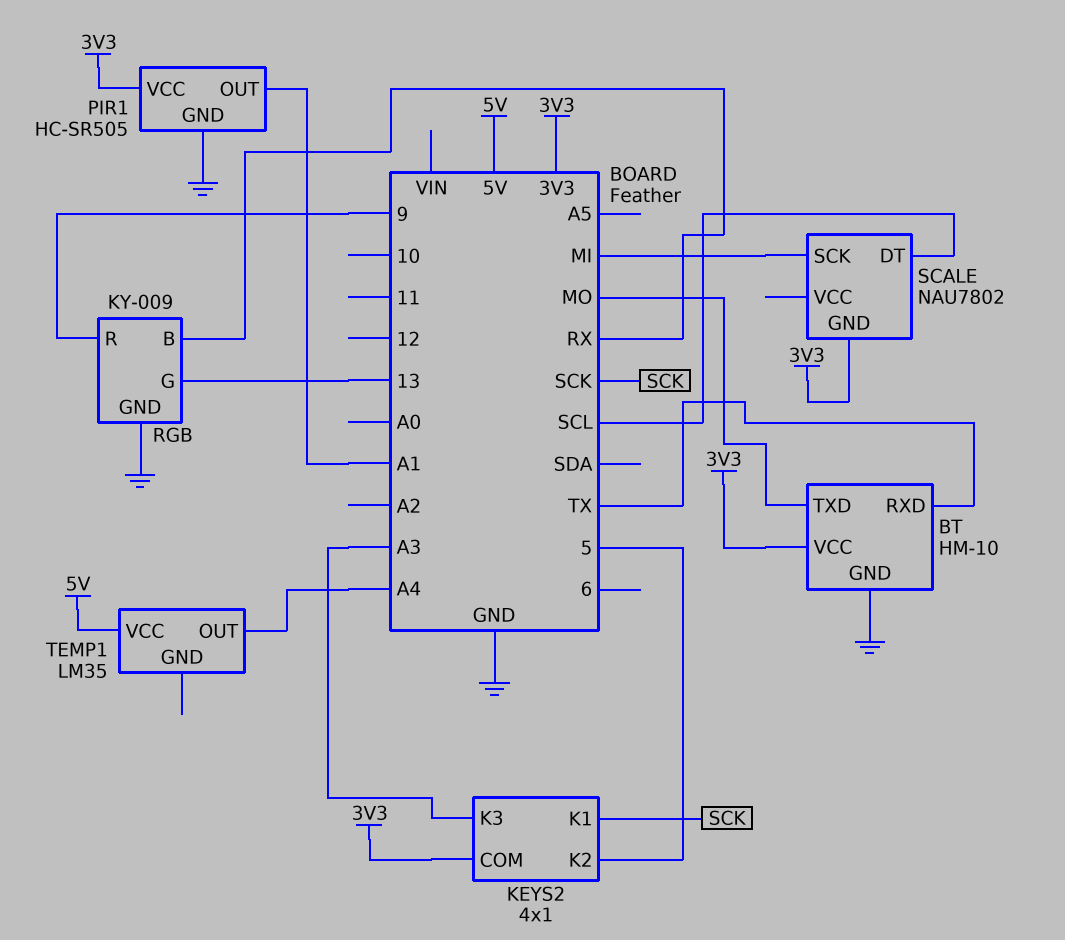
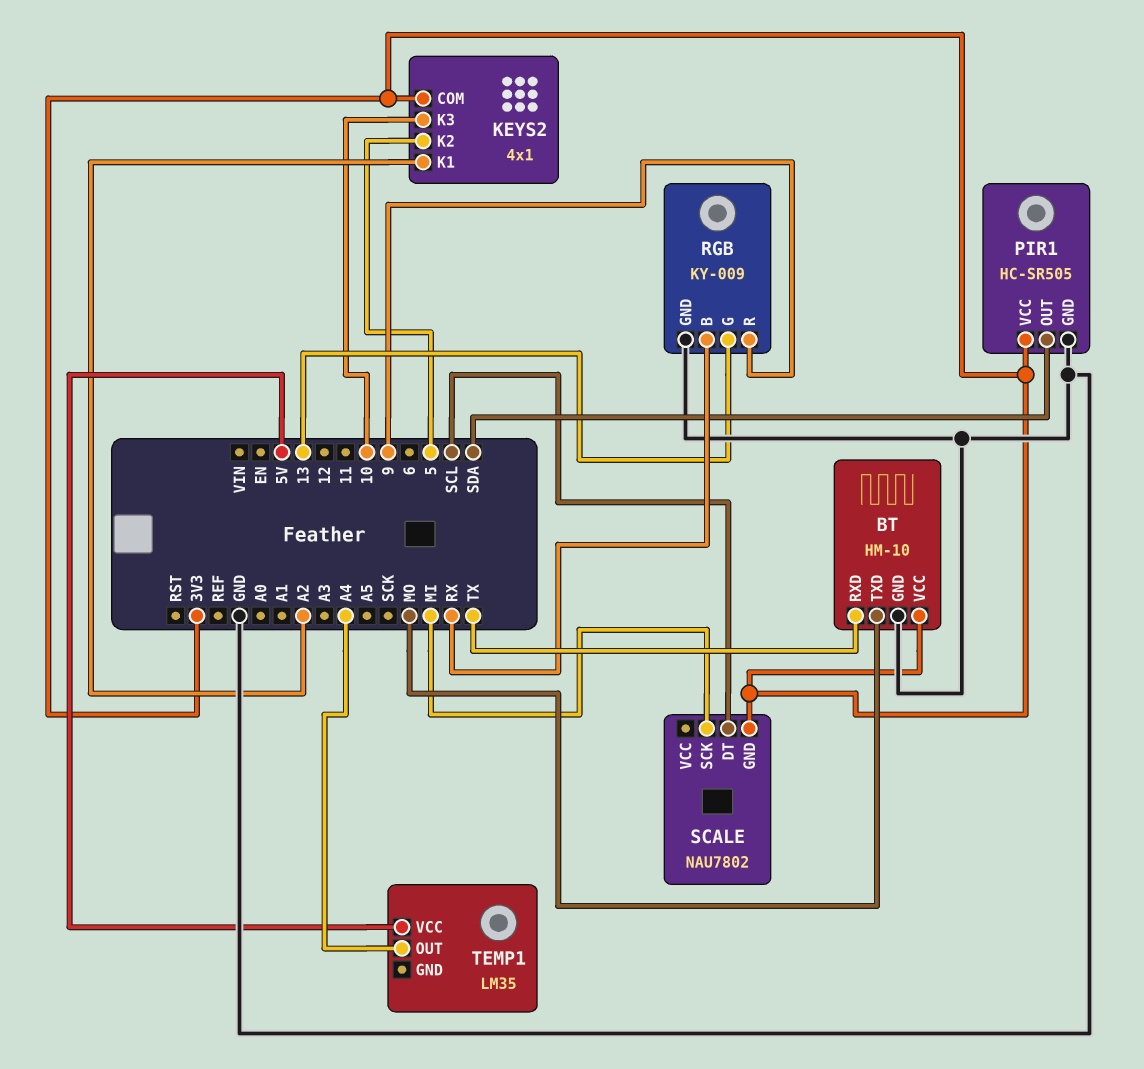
KEYS2 pin K1: SCK -> A2
KEYS2 pin K3: A3 -> 10
PIR1 pin OUT: A1 -> SDA

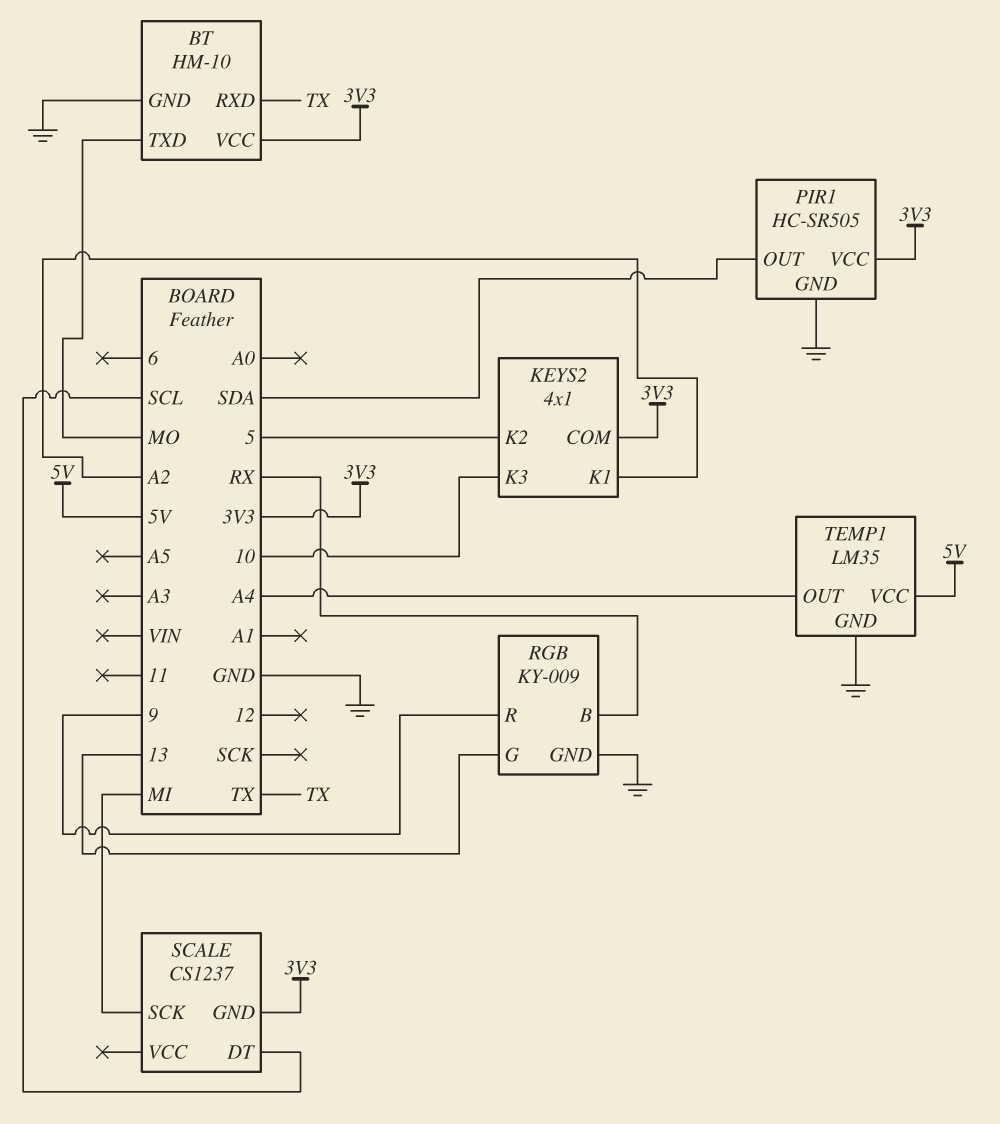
SCALE: NAU7802 -> CS1237
TEMP1 pin GND: none -> GND

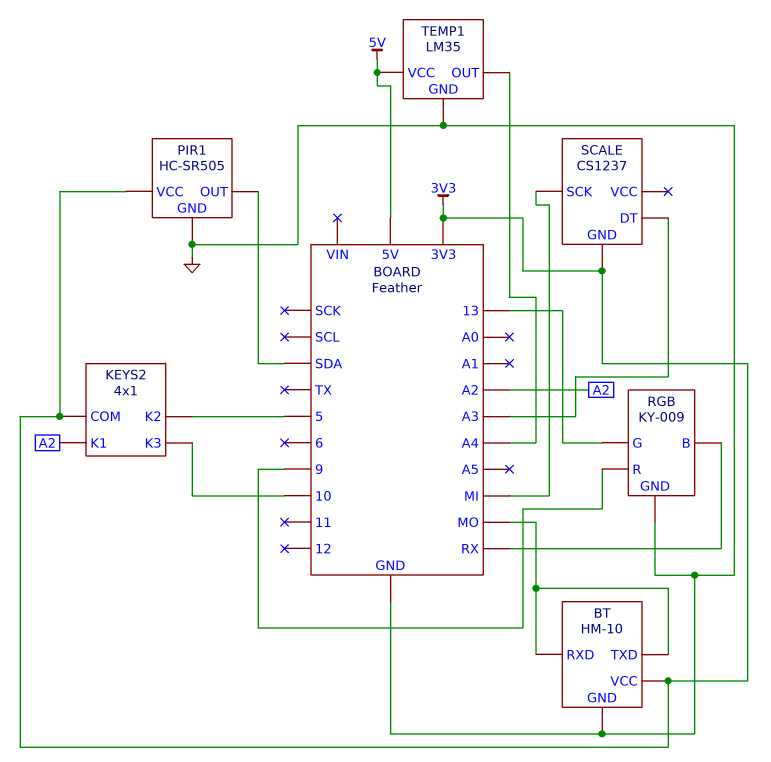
BT pin RXD: TX -> MO
SCALE pin DT: SCL -> A3

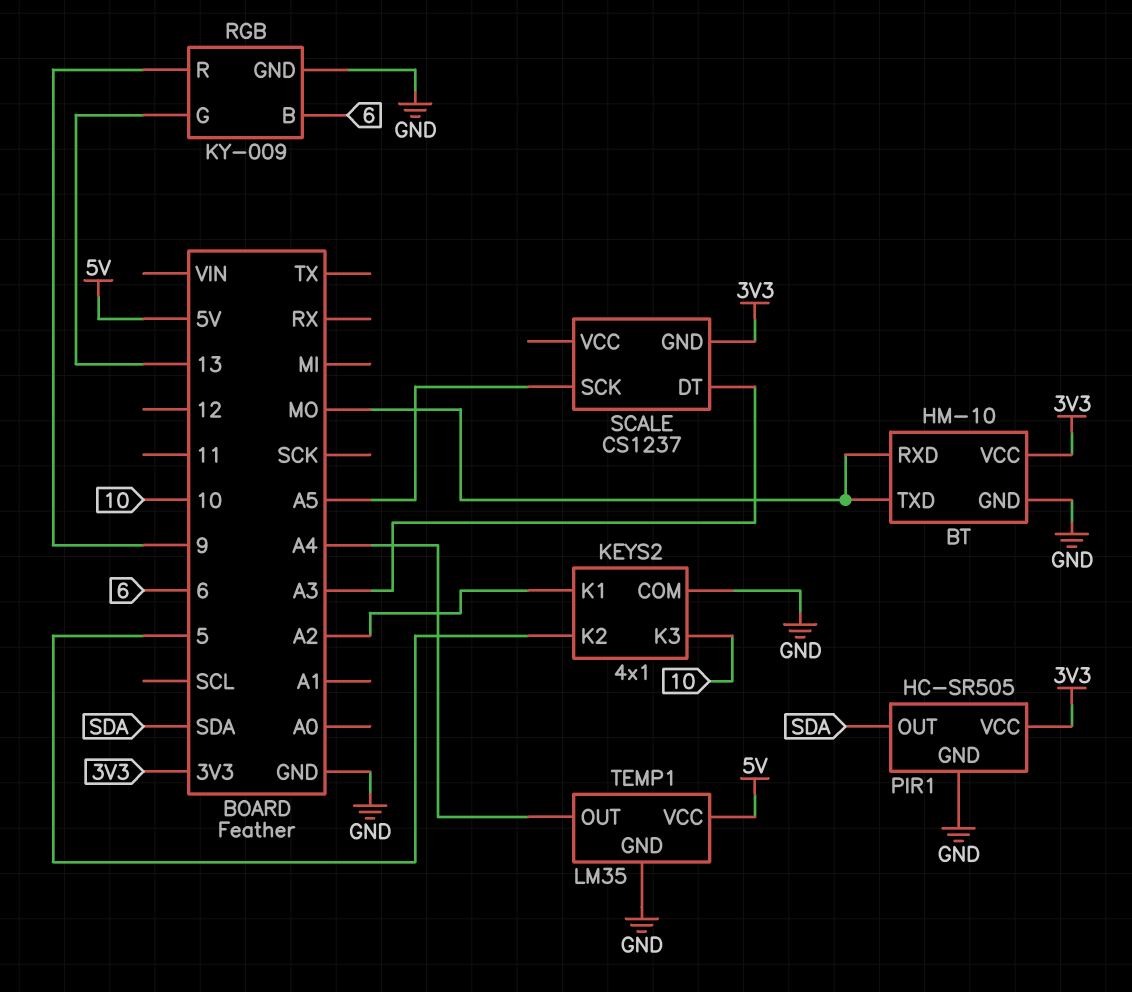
KEYS2 pin COM: 3V3 -> GND
RGB pin B: RX -> 6
SCALE pin SCK: MI -> A5

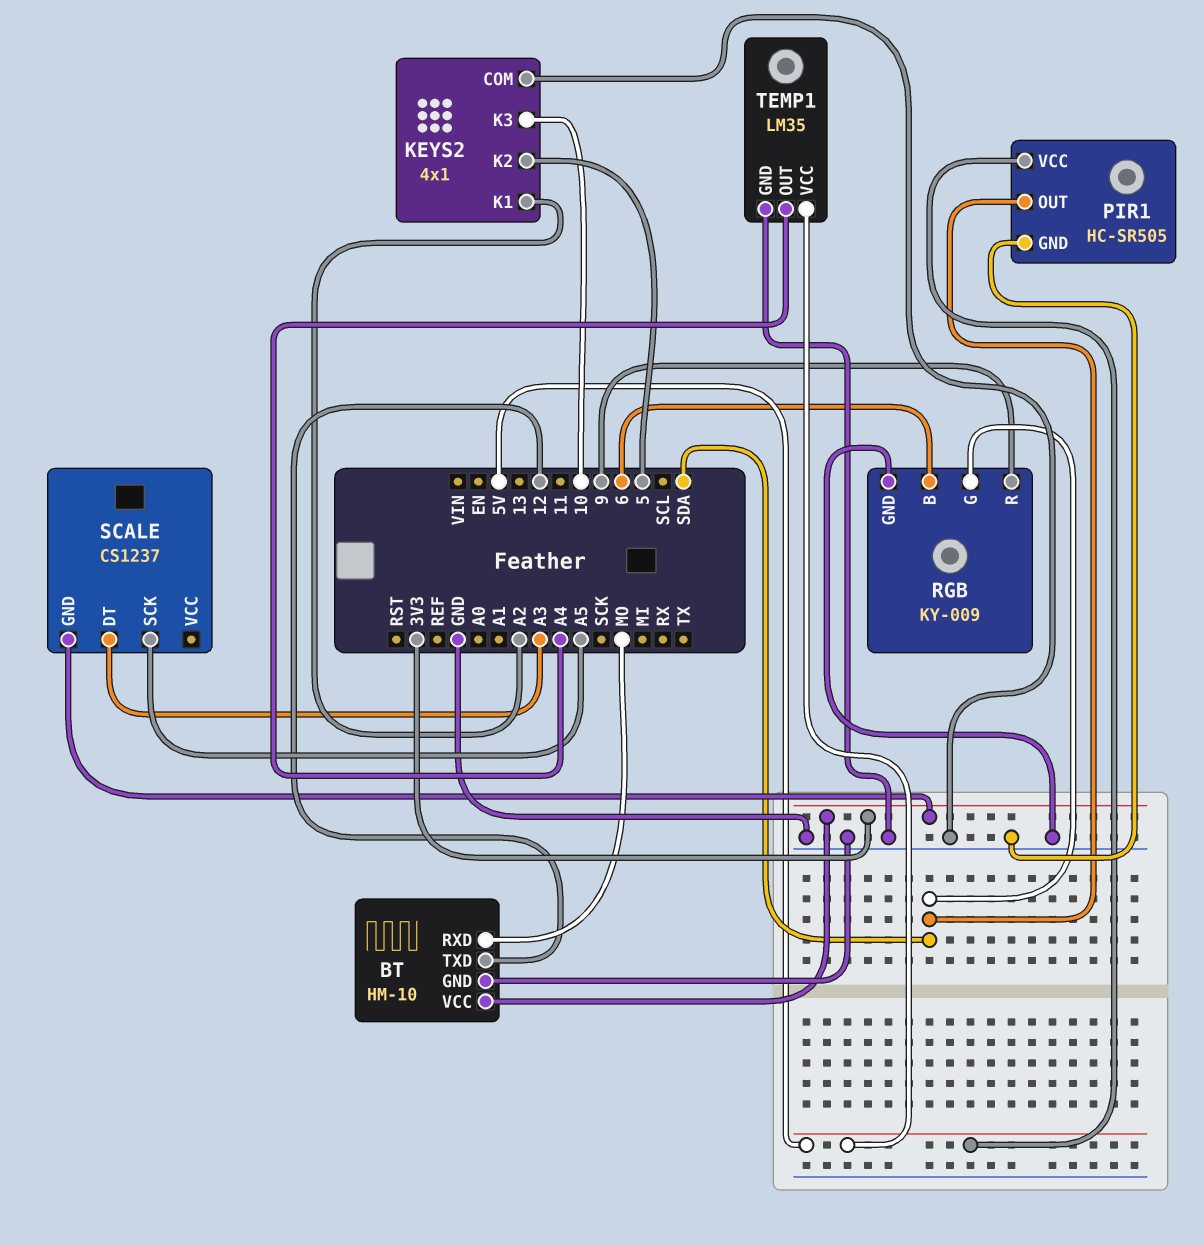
BT pin TXD: MO -> 12
PIR1 pin VCC: 3V3 -> 5V
RGB pin G: 13 -> SDA

